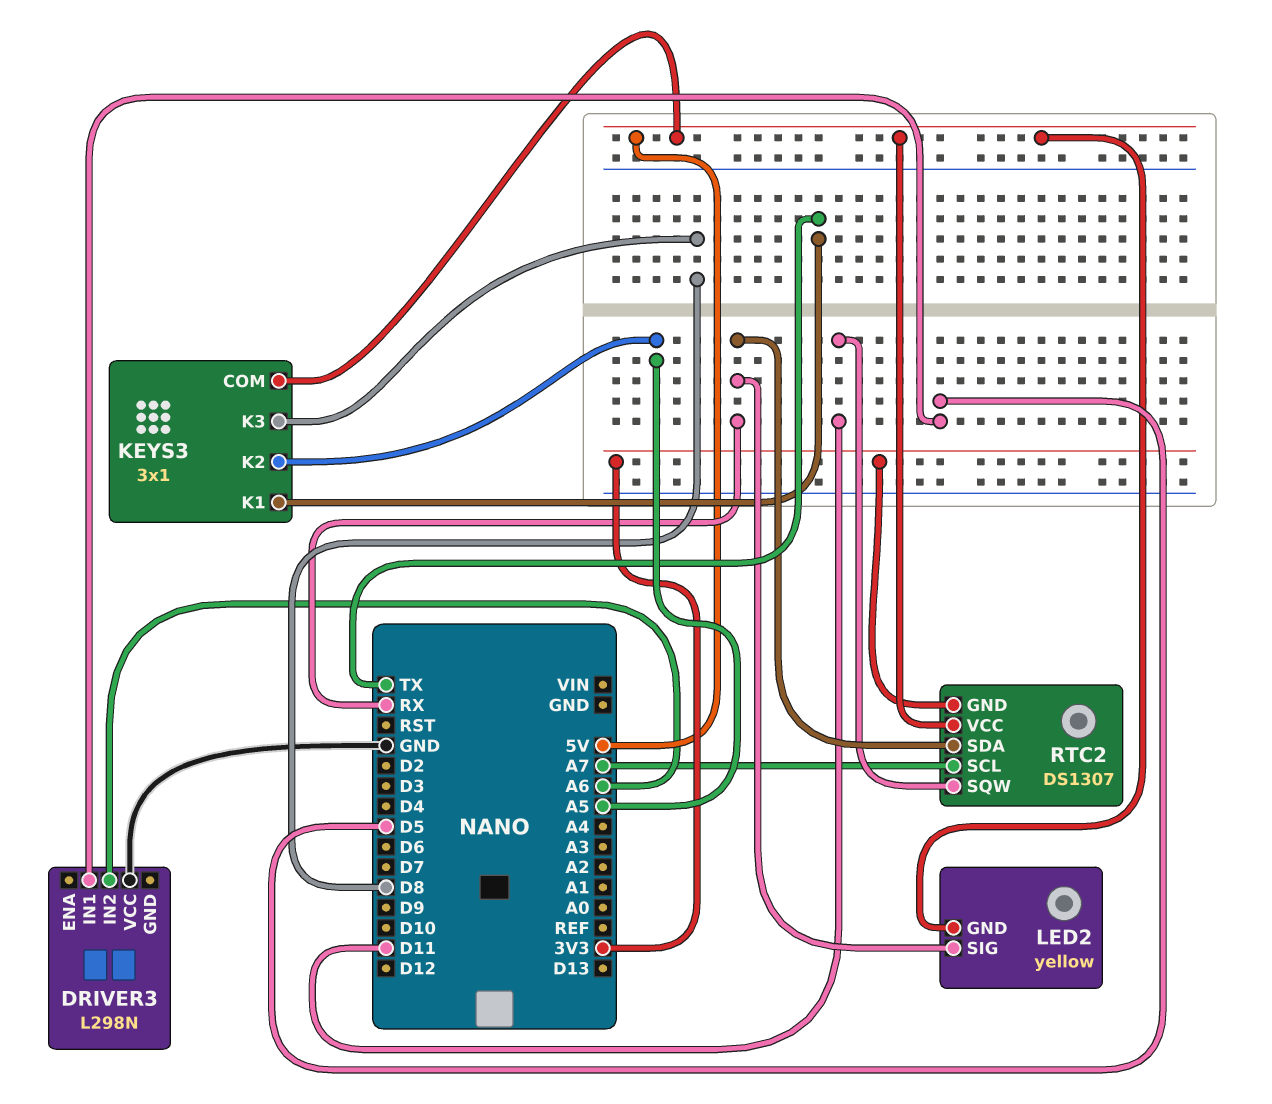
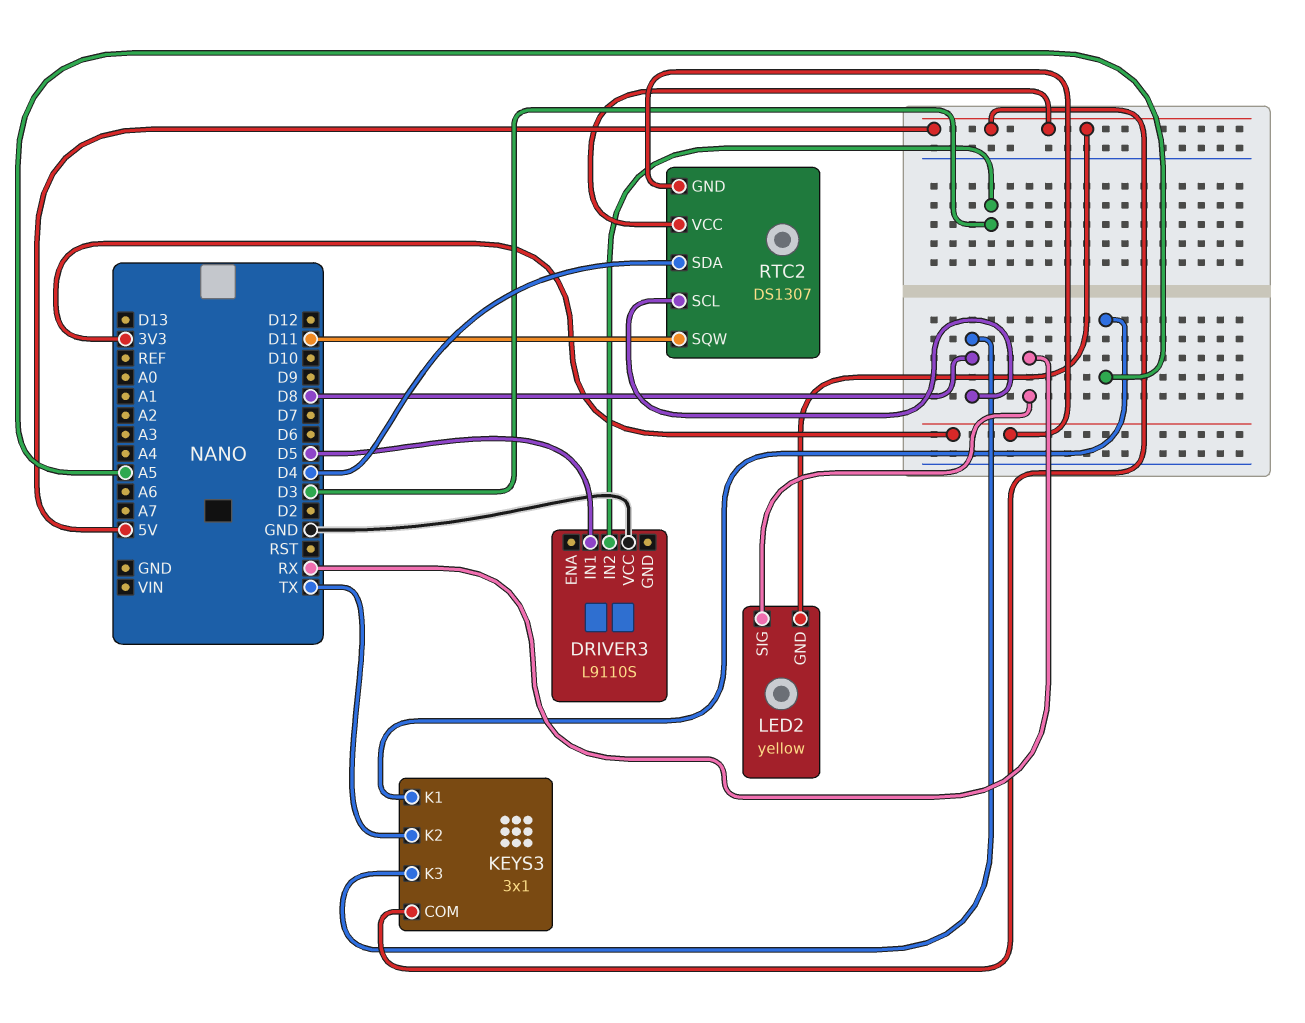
DRIVER3: L298N -> L9110S
DRIVER3 pin IN2: A6 -> D3
KEYS3 pin K1: TX -> A5
KEYS3 pin K2: A5 -> TX
RTC2 pin SCL: A7 -> D8
RTC2 pin SDA: RX -> D4

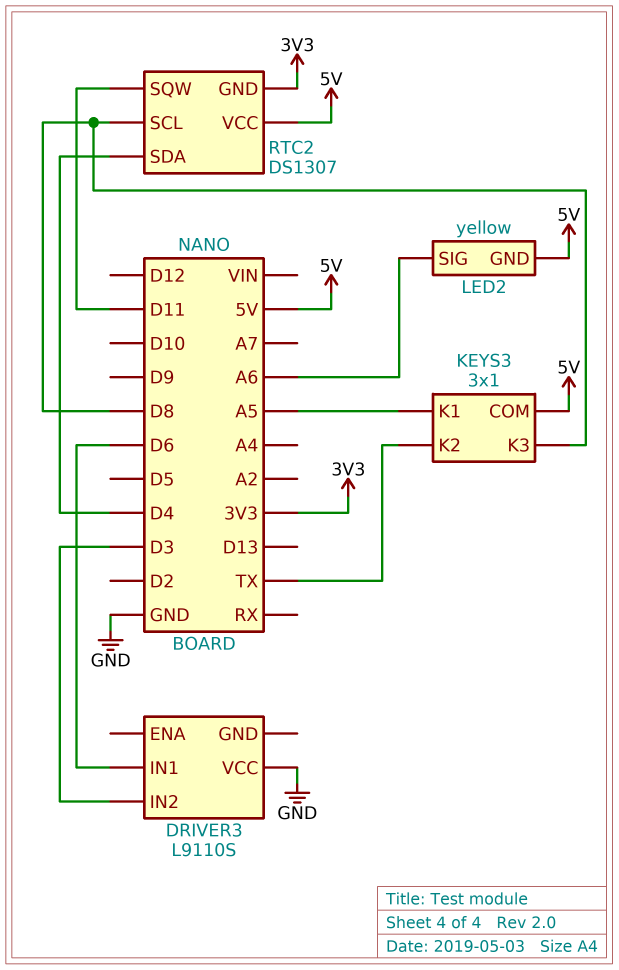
DRIVER3 pin IN1: D5 -> D6
LED2 pin SIG: RX -> A6

